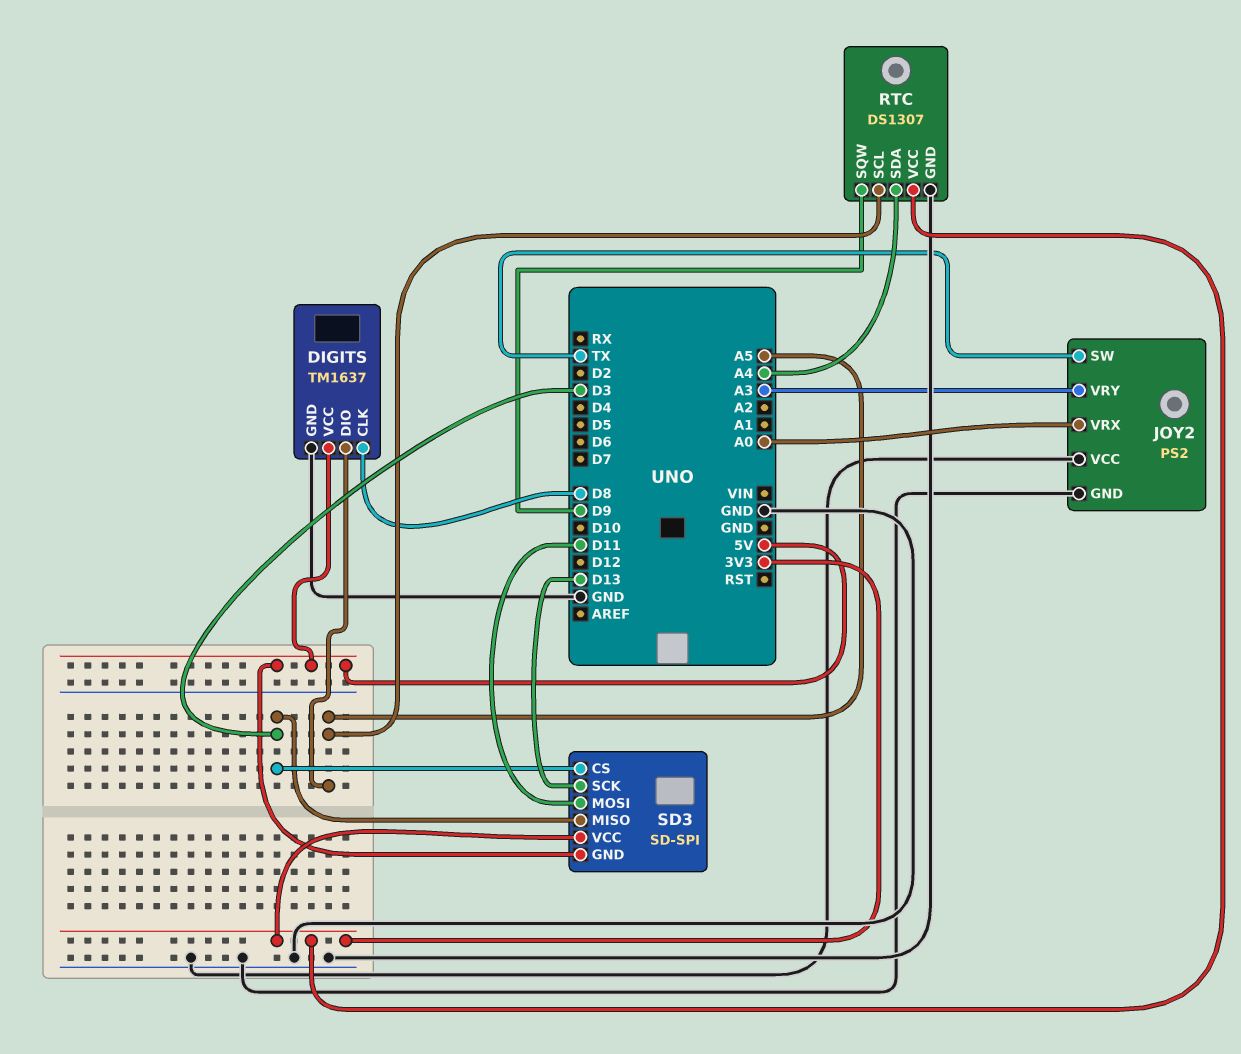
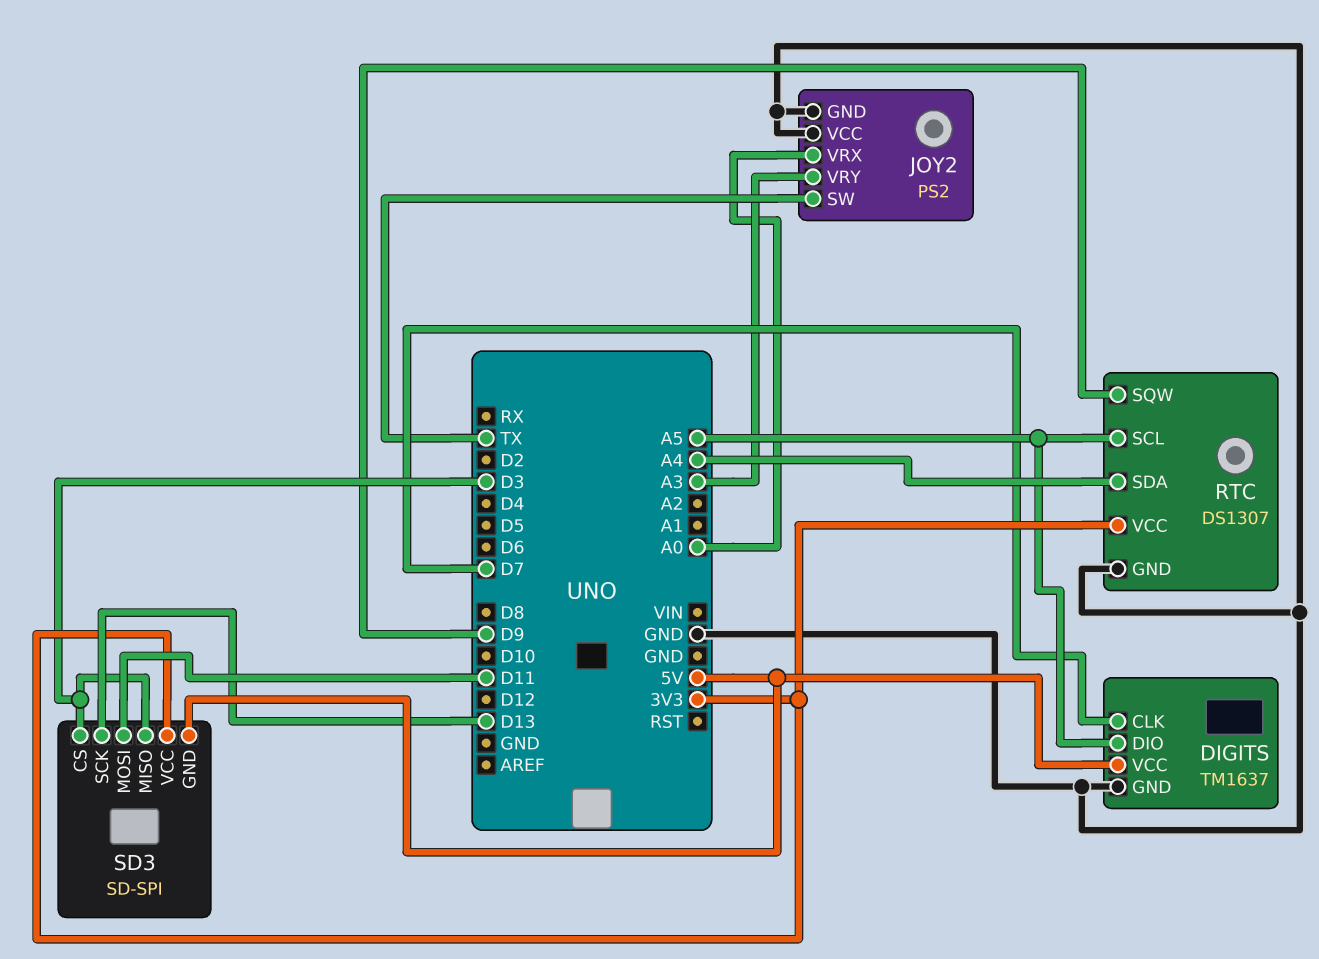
DIGITS pin CLK: D8 -> D7

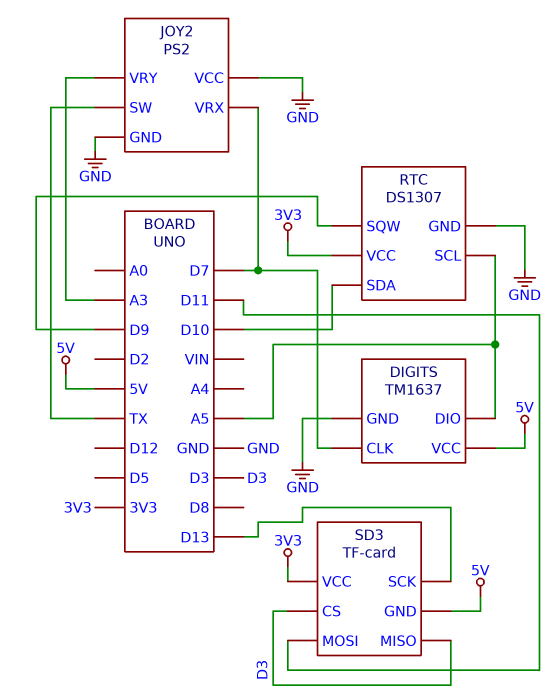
JOY2 pin VRX: A0 -> D7
RTC pin SDA: A4 -> D10
SD3: SD-SPI -> TF-card

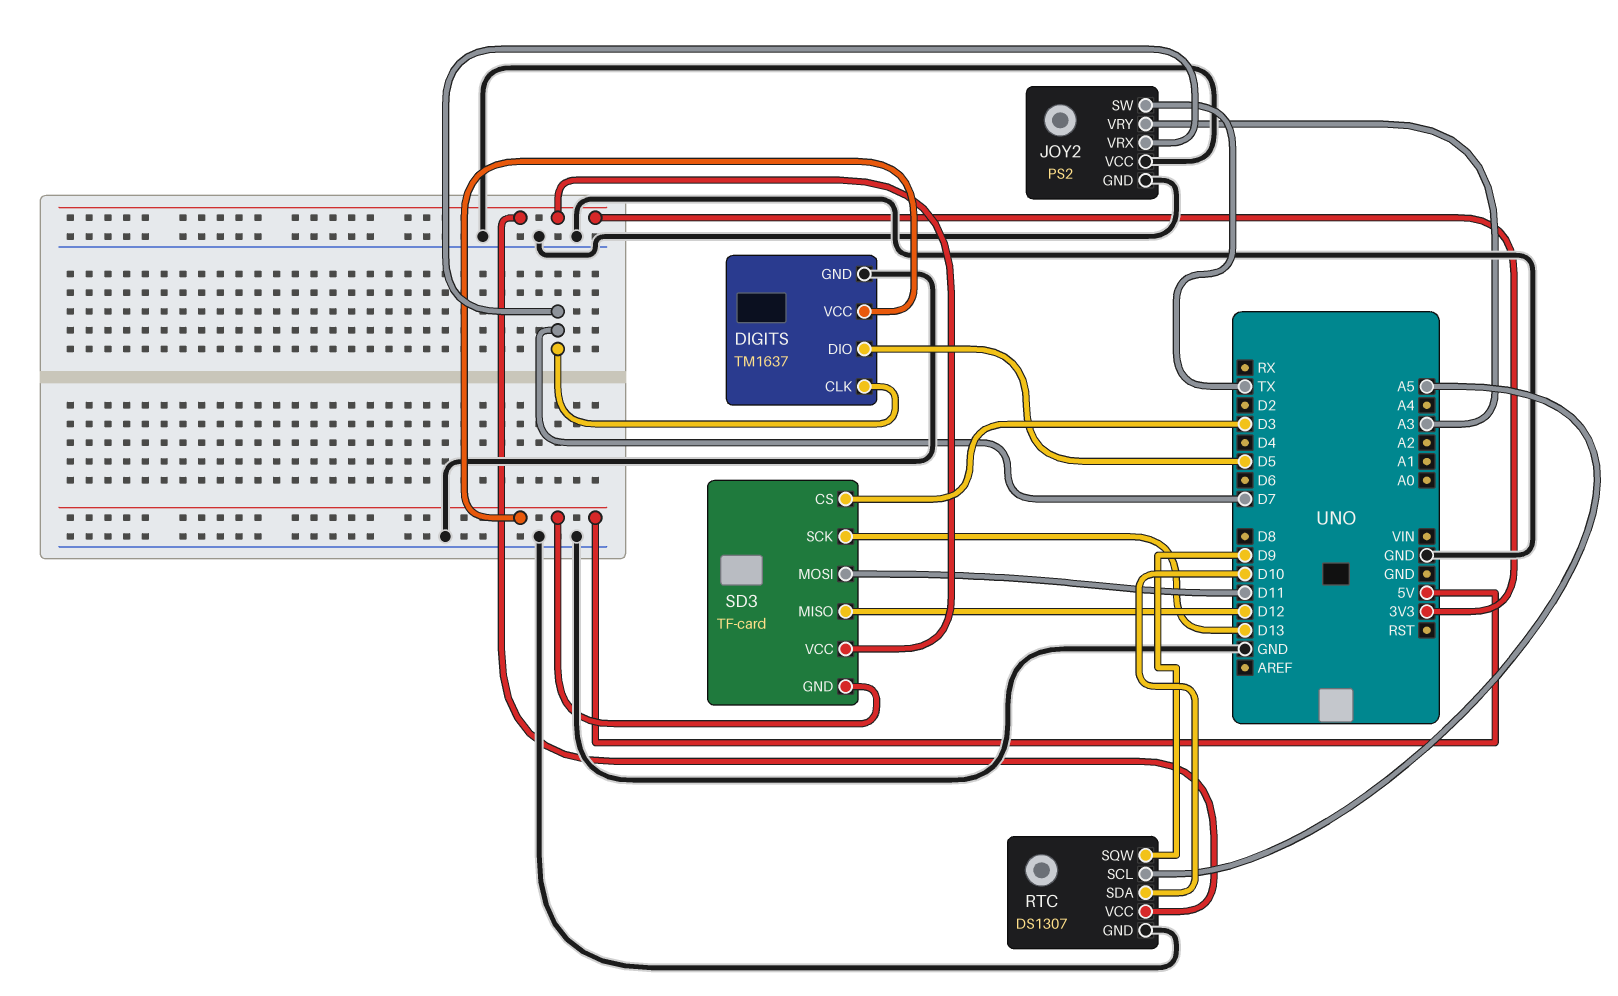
DIGITS pin DIO: A5 -> D5
SD3 pin MISO: D3 -> D12

